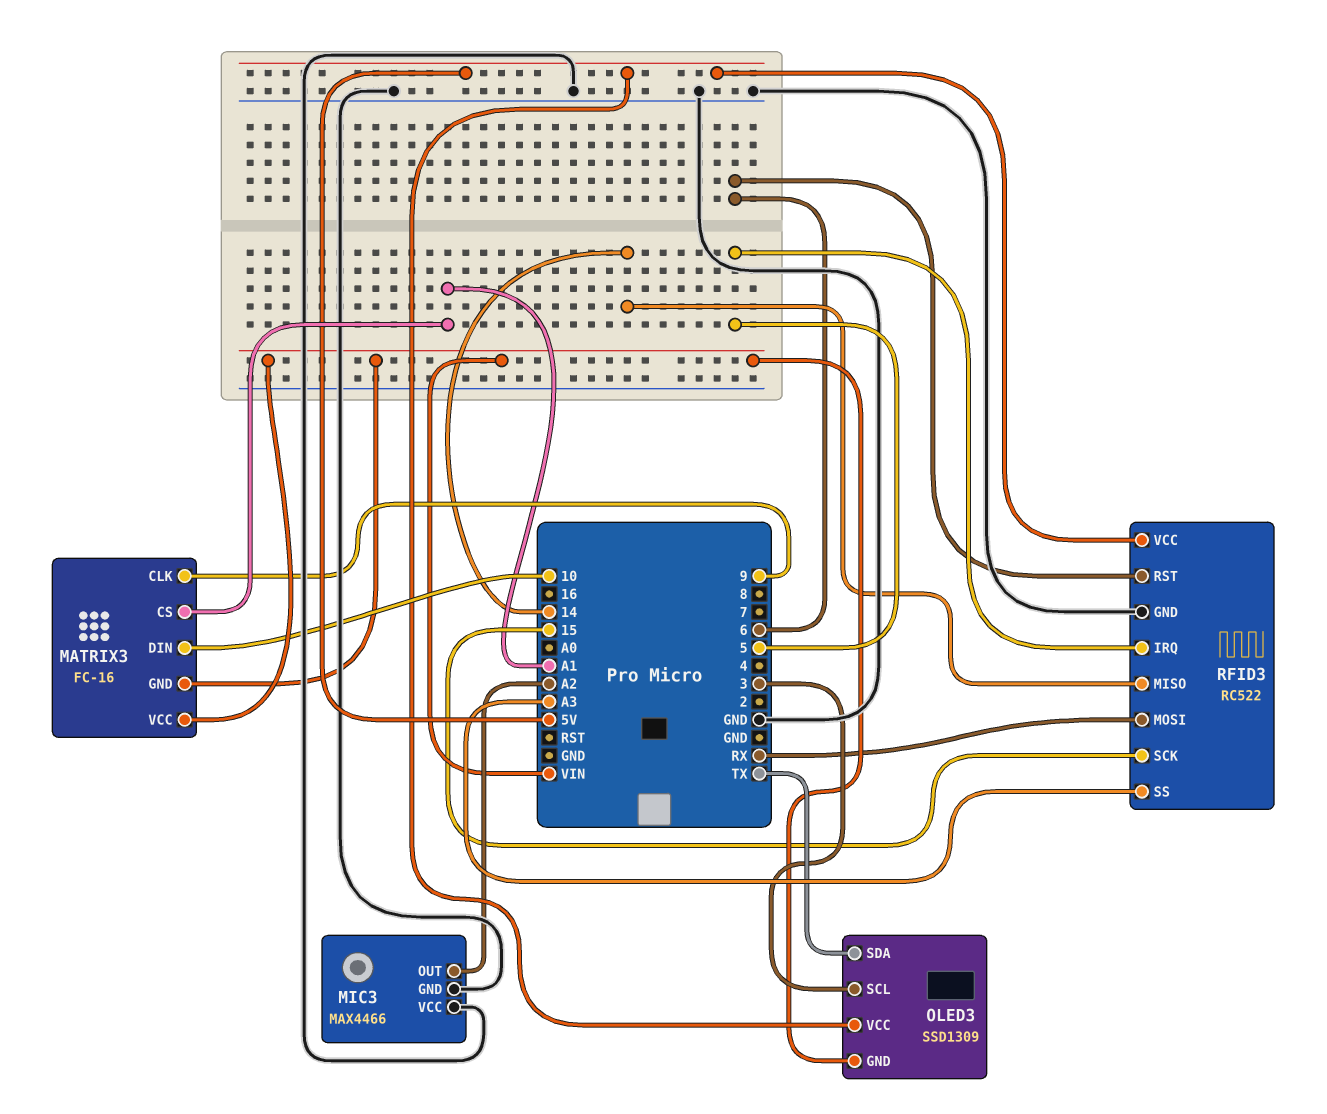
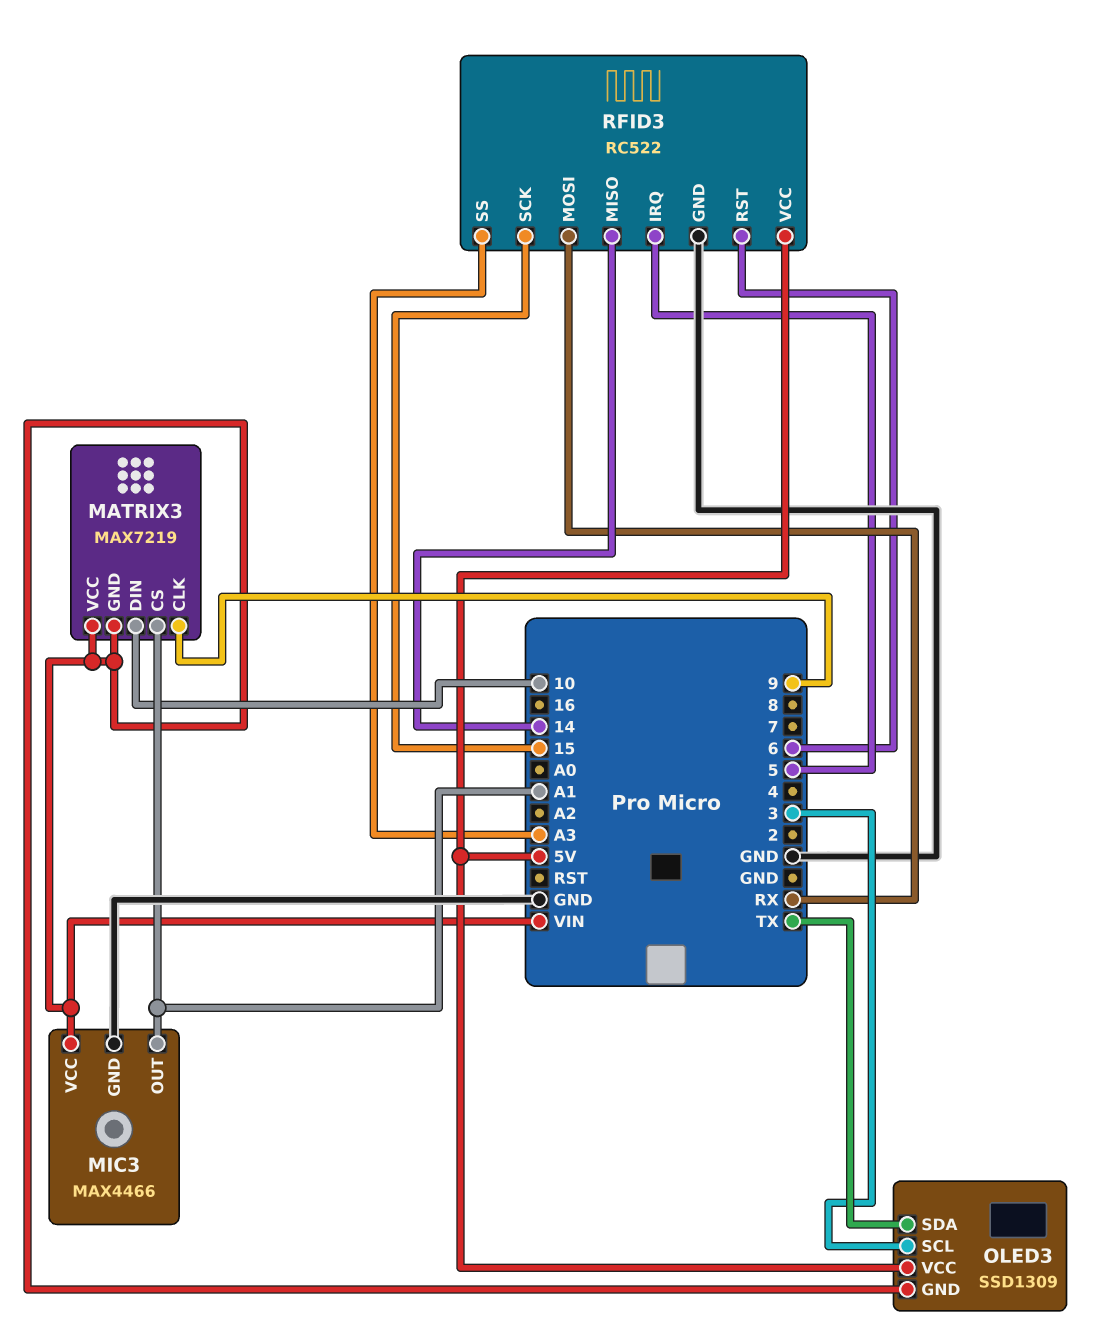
MATRIX3: FC-16 -> MAX7219
MIC3 pin OUT: A2 -> A1
MIC3 pin VCC: GND -> VIN

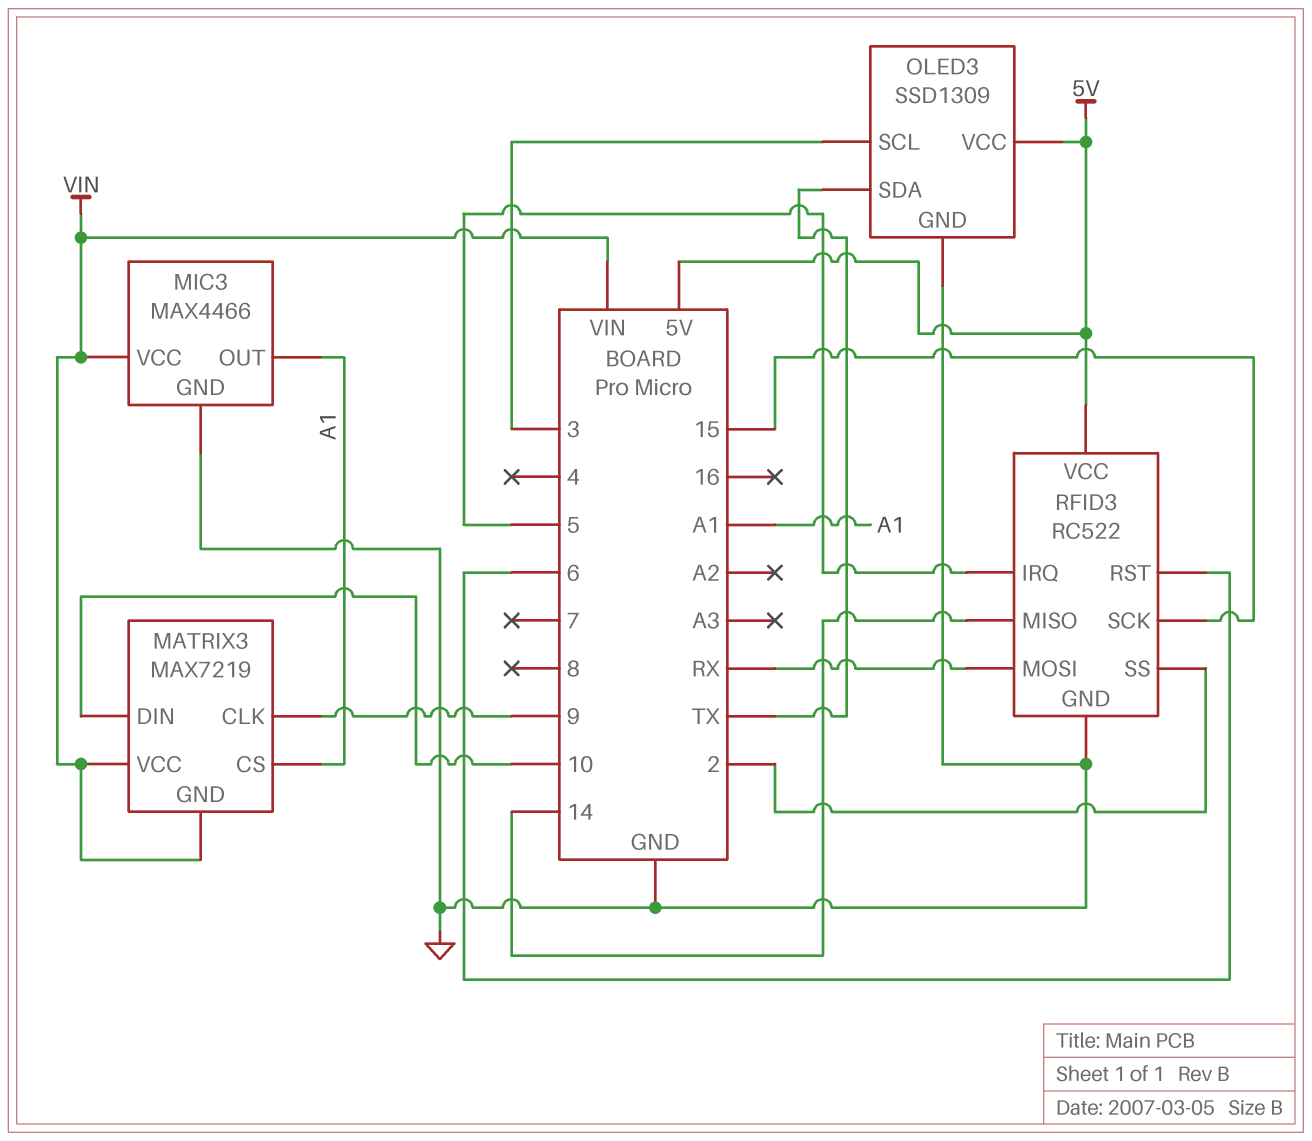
OLED3 pin GND: VIN -> GND
RFID3 pin SS: A3 -> 2

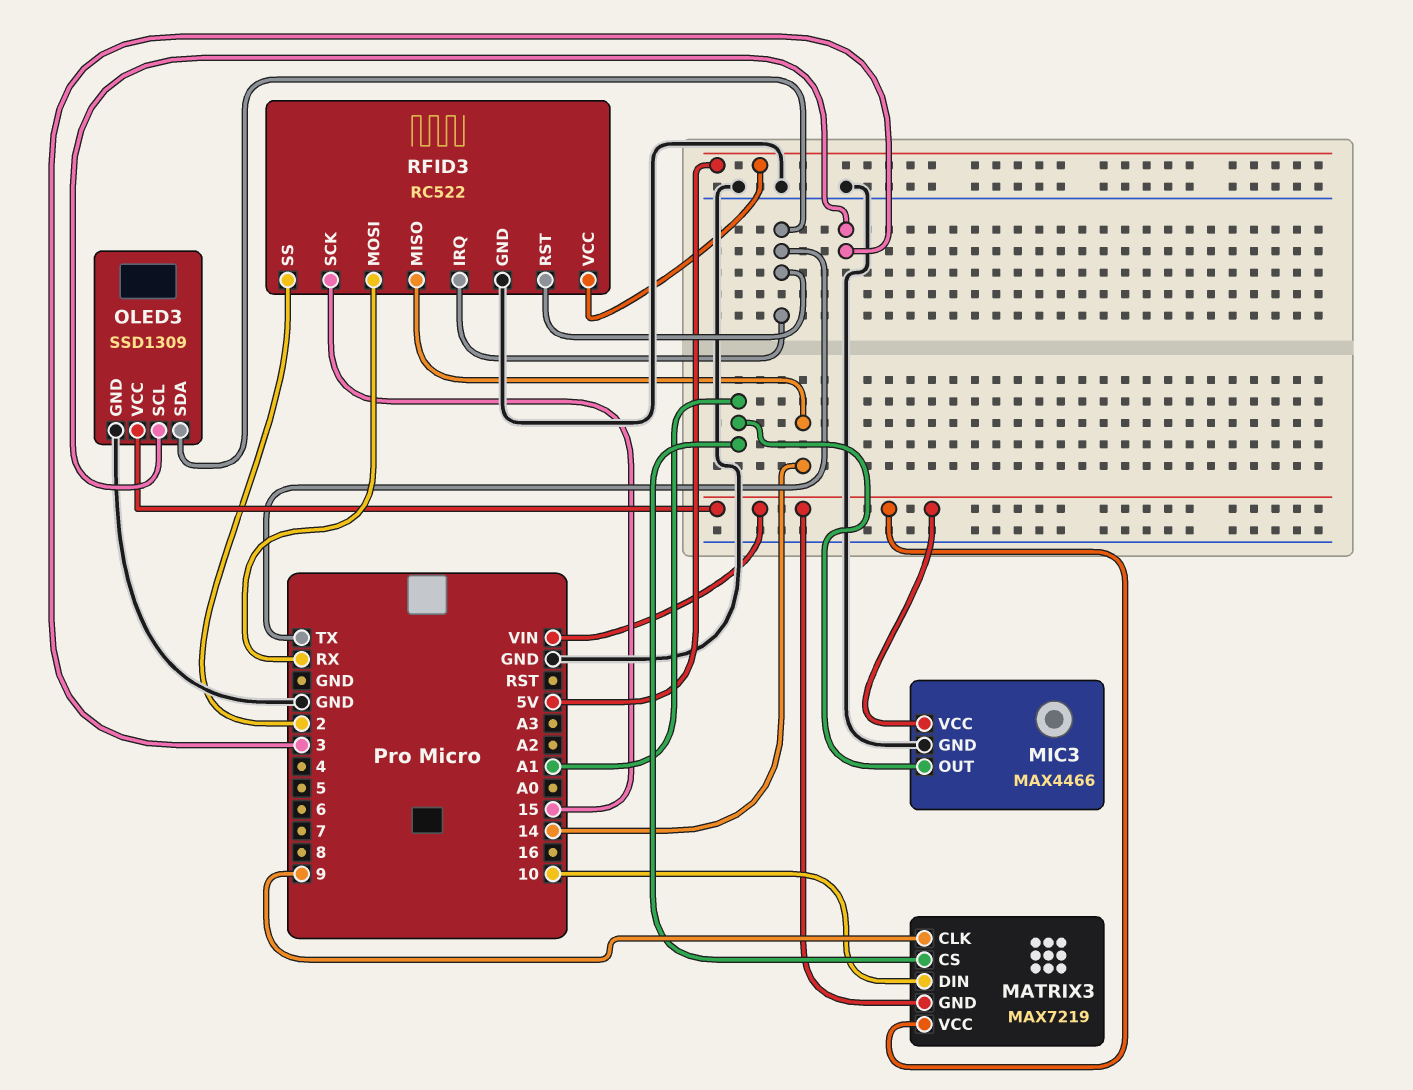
OLED3 pin VCC: 5V -> VIN
RFID3 pin IRQ: 5 -> TX
RFID3 pin RST: 6 -> TX

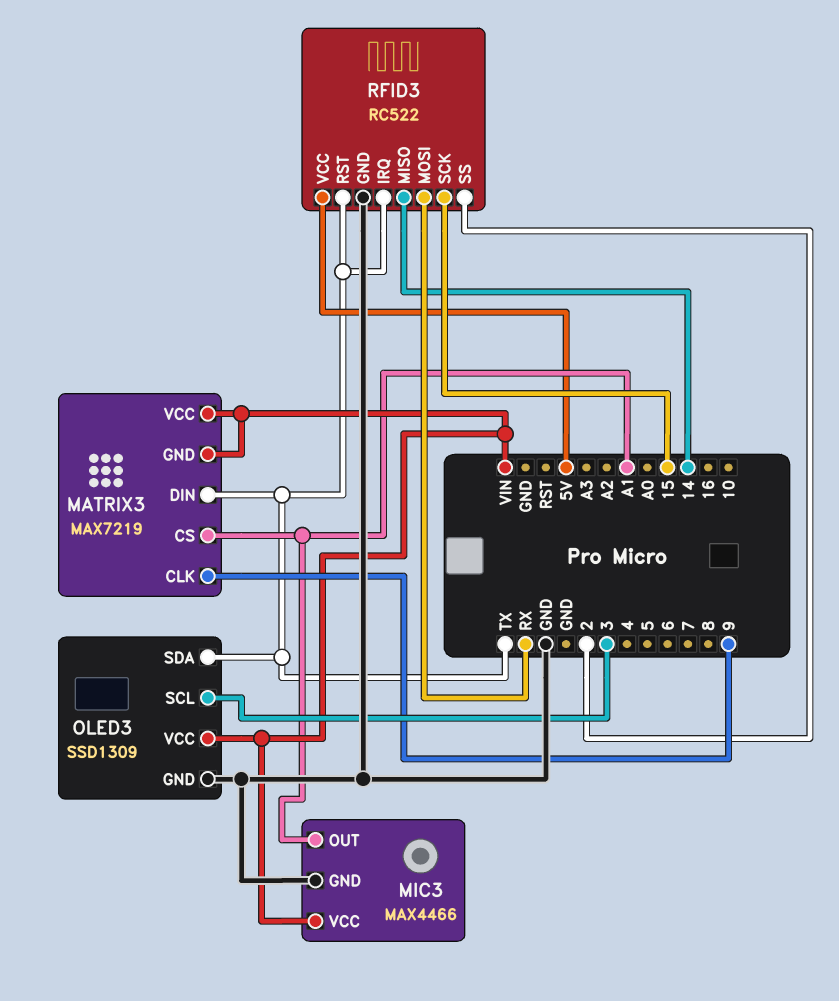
MATRIX3 pin DIN: 10 -> TX

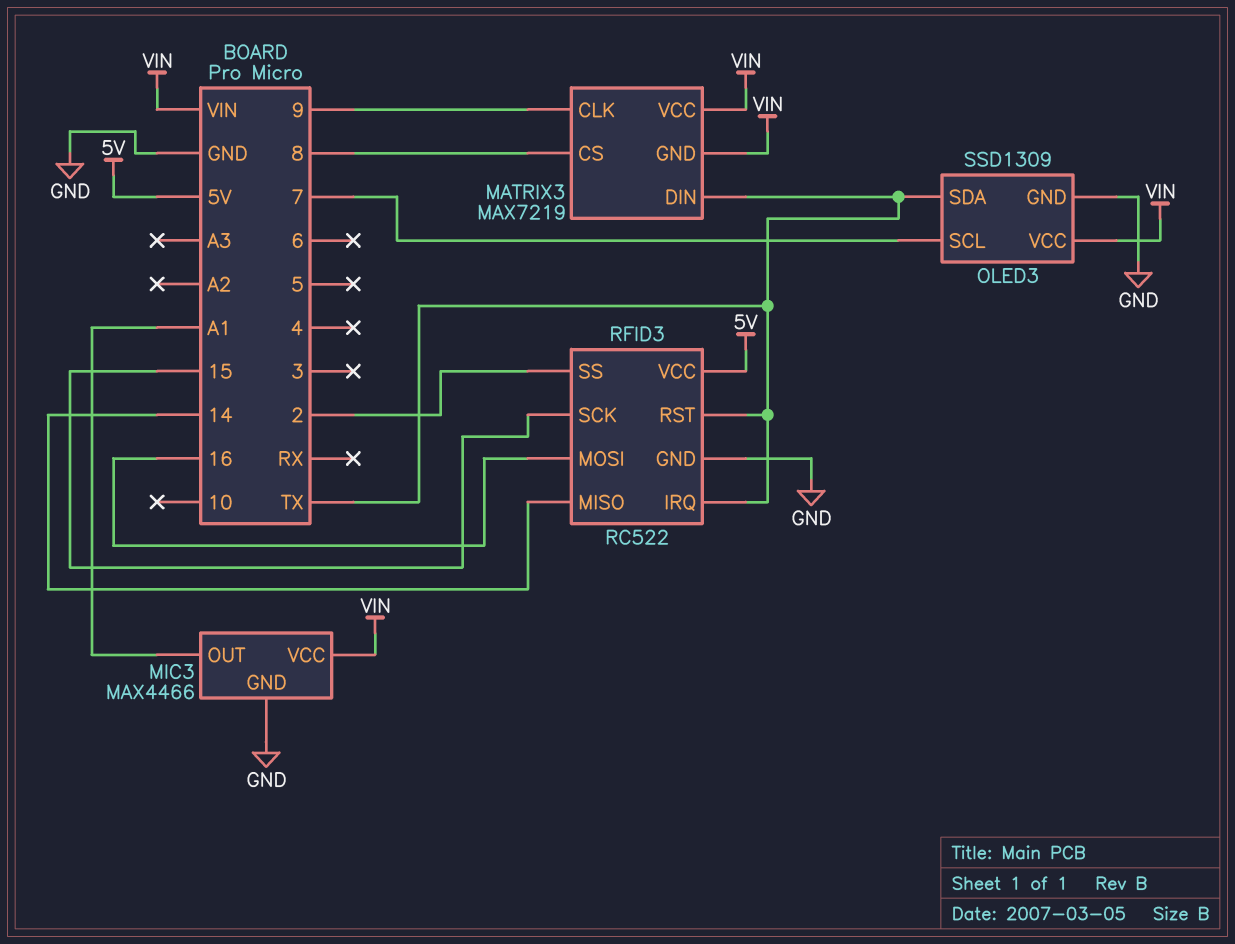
MATRIX3 pin CS: A1 -> 8
OLED3 pin SCL: 3 -> 7
RFID3 pin MOSI: RX -> 16

